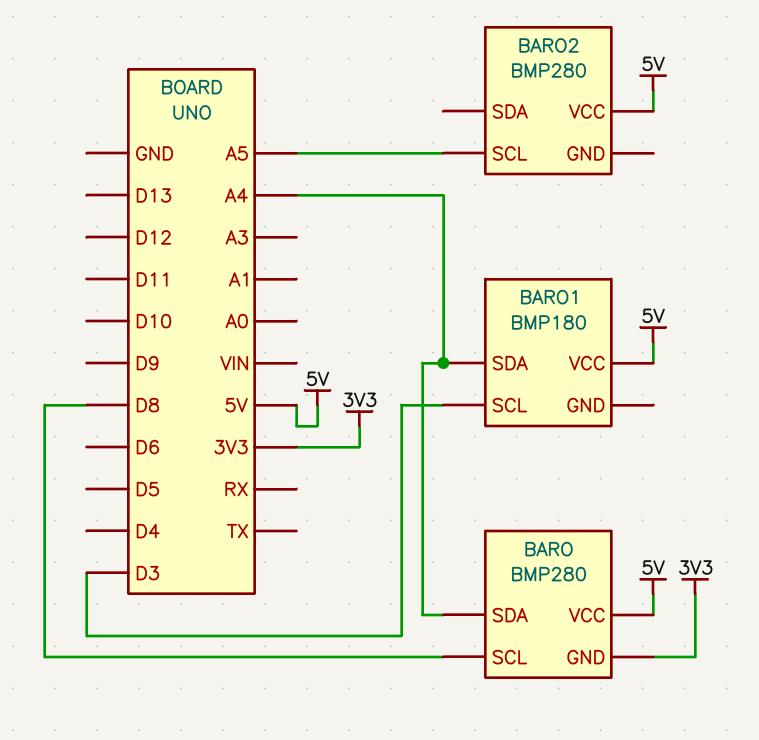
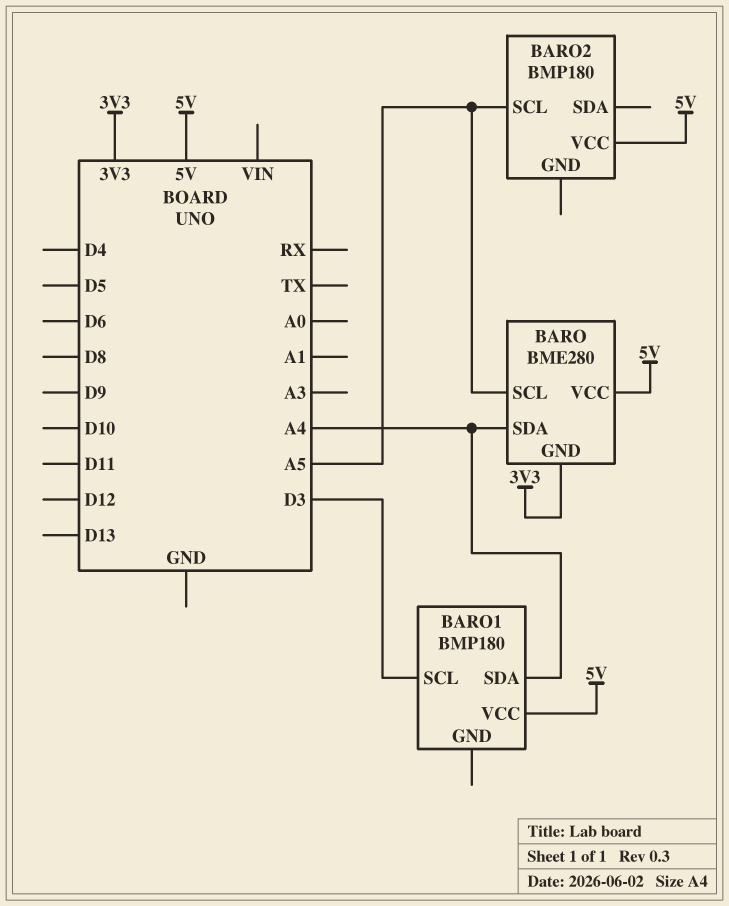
BARO: BMP280 -> BME280
BARO pin SCL: D8 -> A5
BARO2: BMP280 -> BMP180

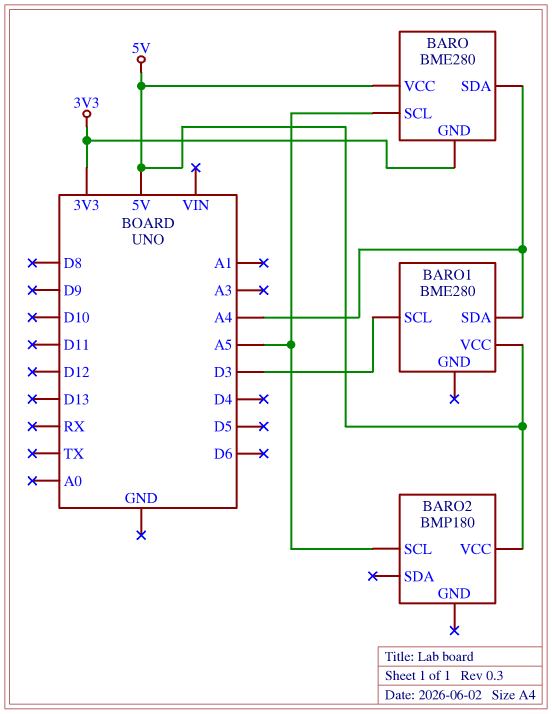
BARO1: BMP180 -> BME280

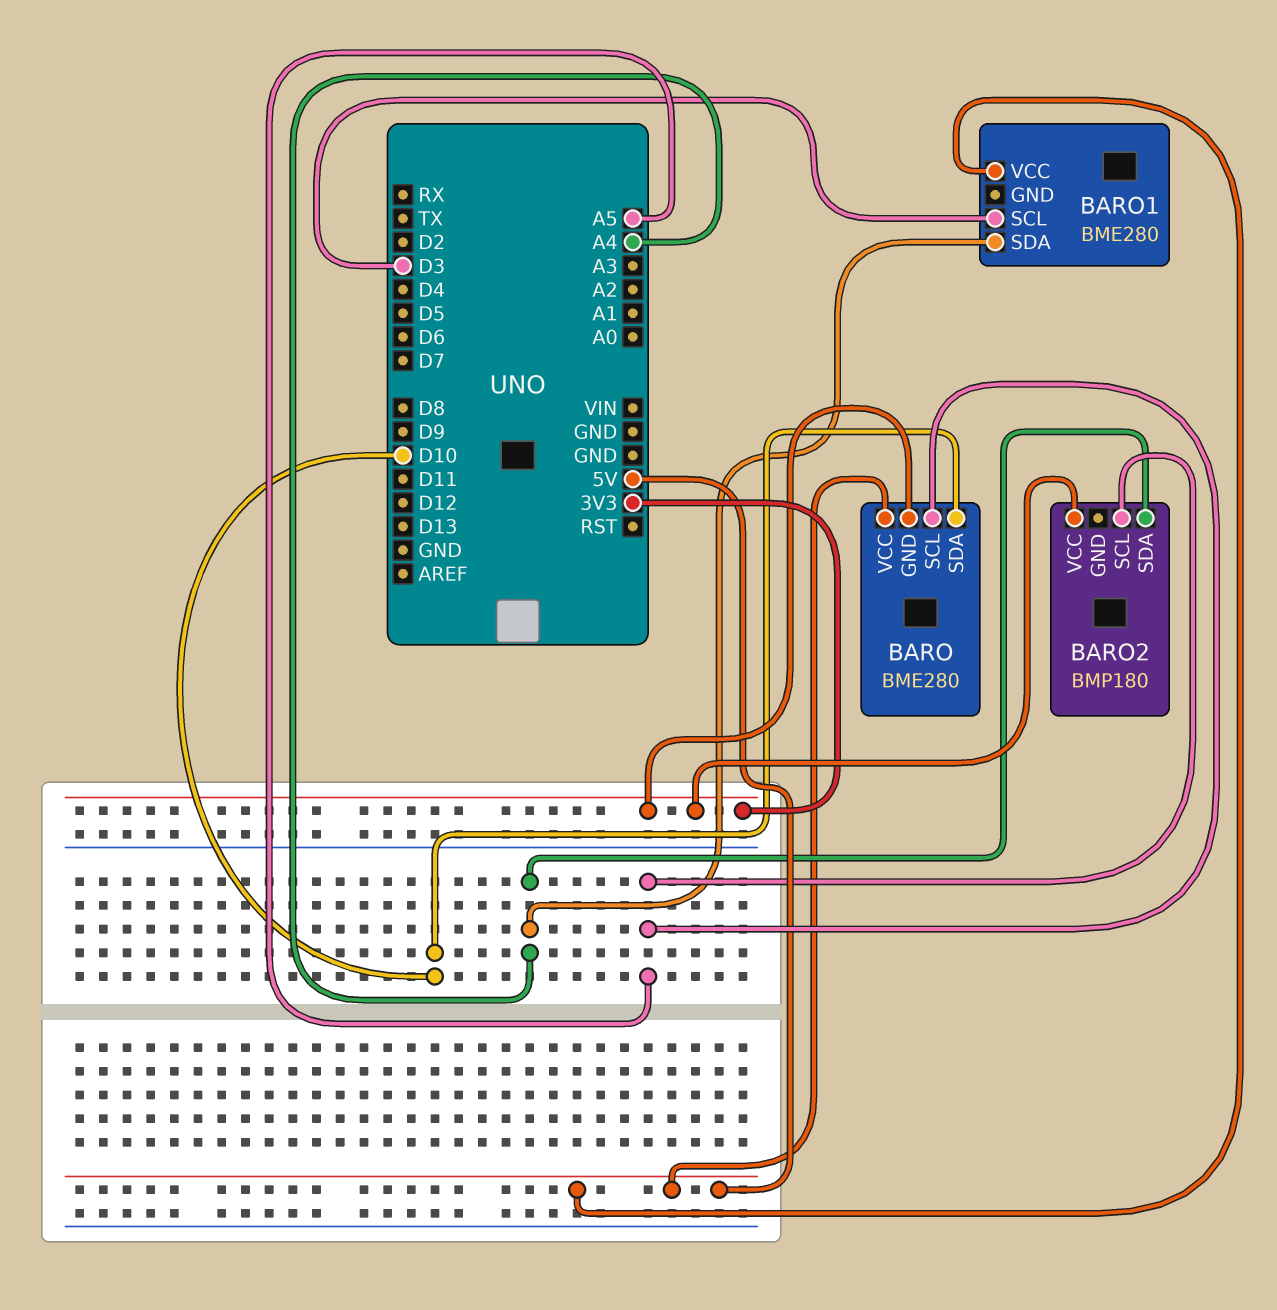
BARO pin SDA: A4 -> D10
BARO2 pin SDA: none -> A4
BARO2 pin VCC: 5V -> 3V3

